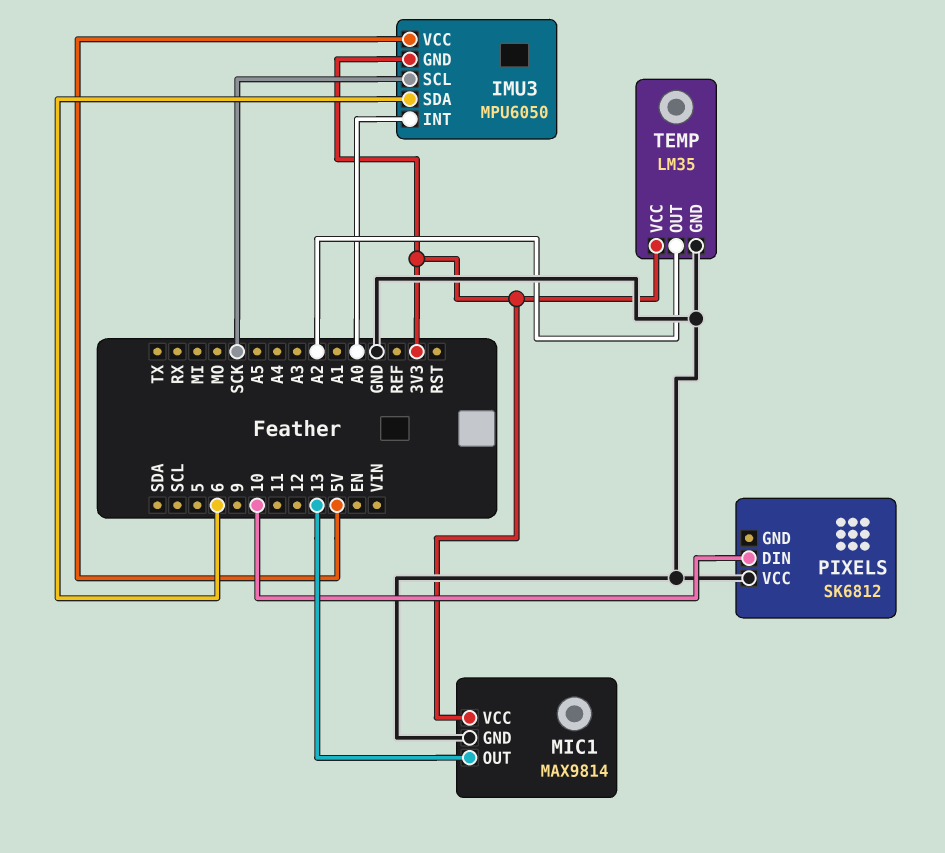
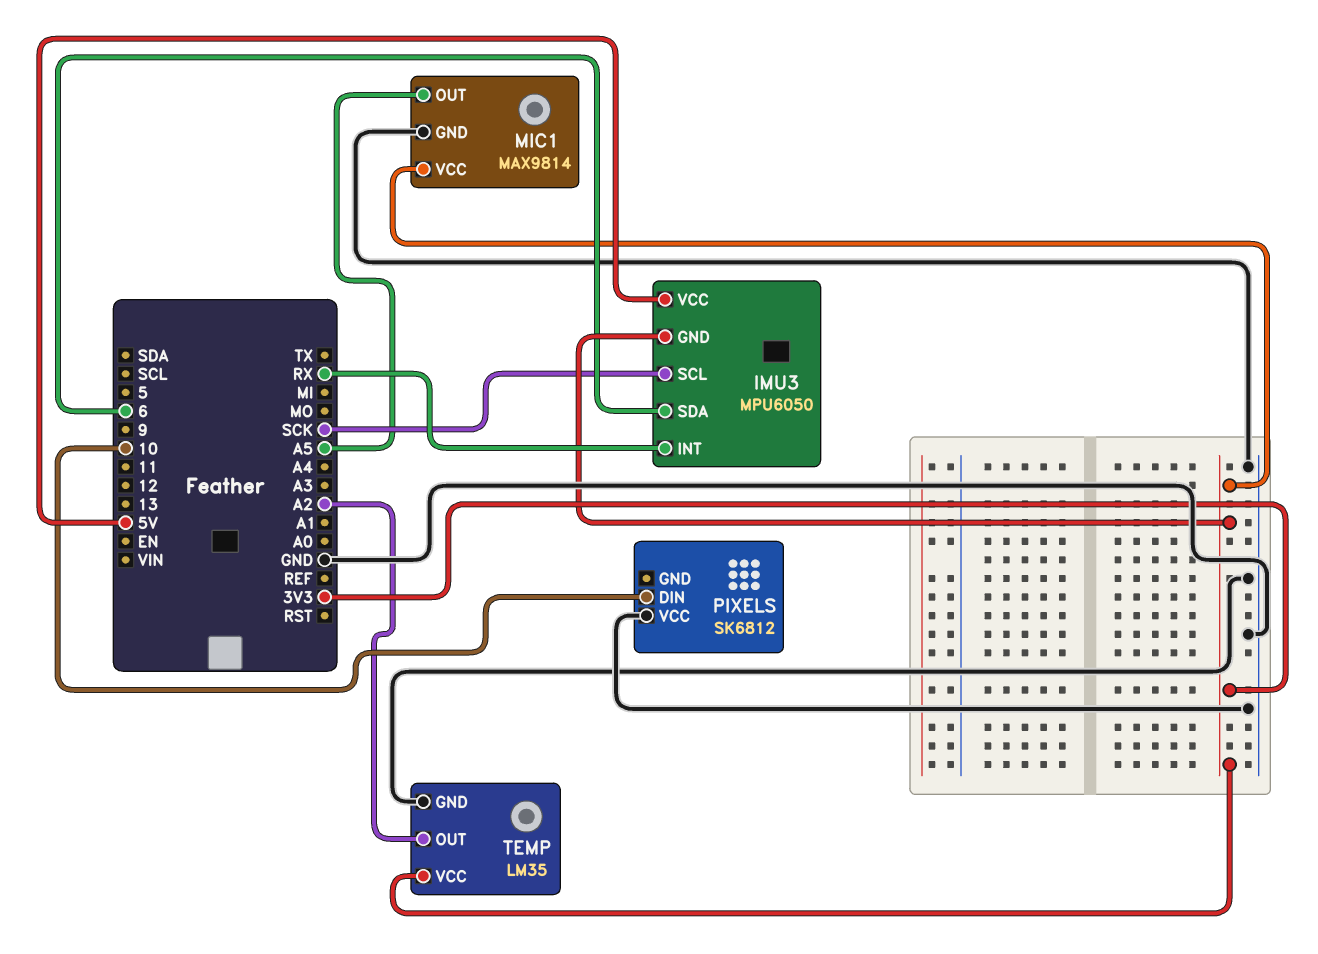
IMU3 pin INT: A0 -> RX
MIC1 pin OUT: 13 -> A5

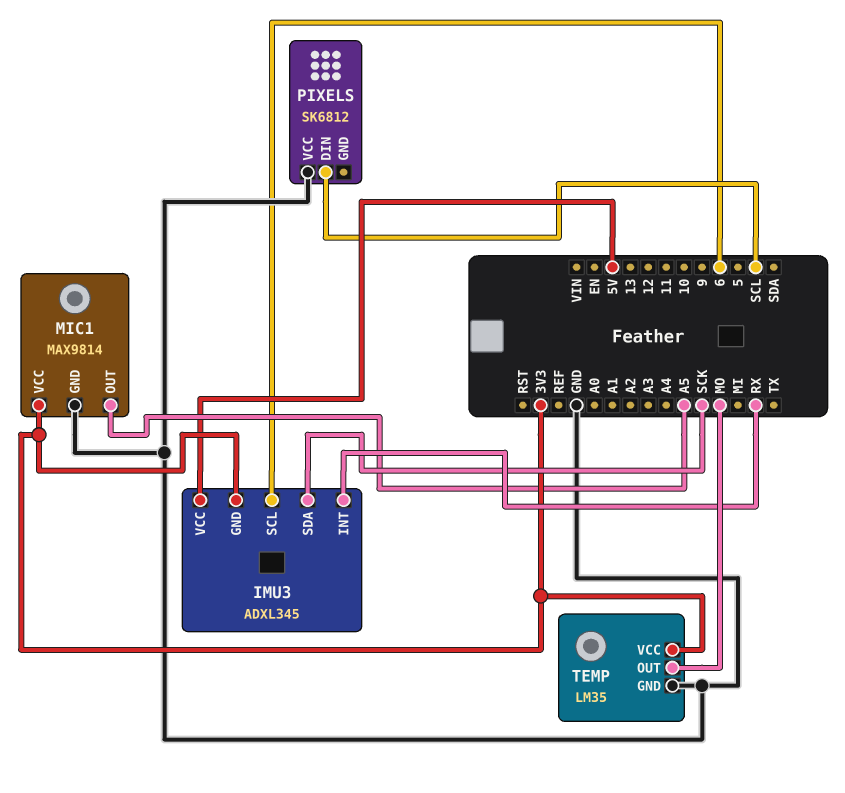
IMU3: MPU6050 -> ADXL345
IMU3 pin SCL: SCK -> 6
IMU3 pin SDA: 6 -> SCK
PIXELS pin DIN: 10 -> SCL
TEMP pin OUT: A2 -> MO

